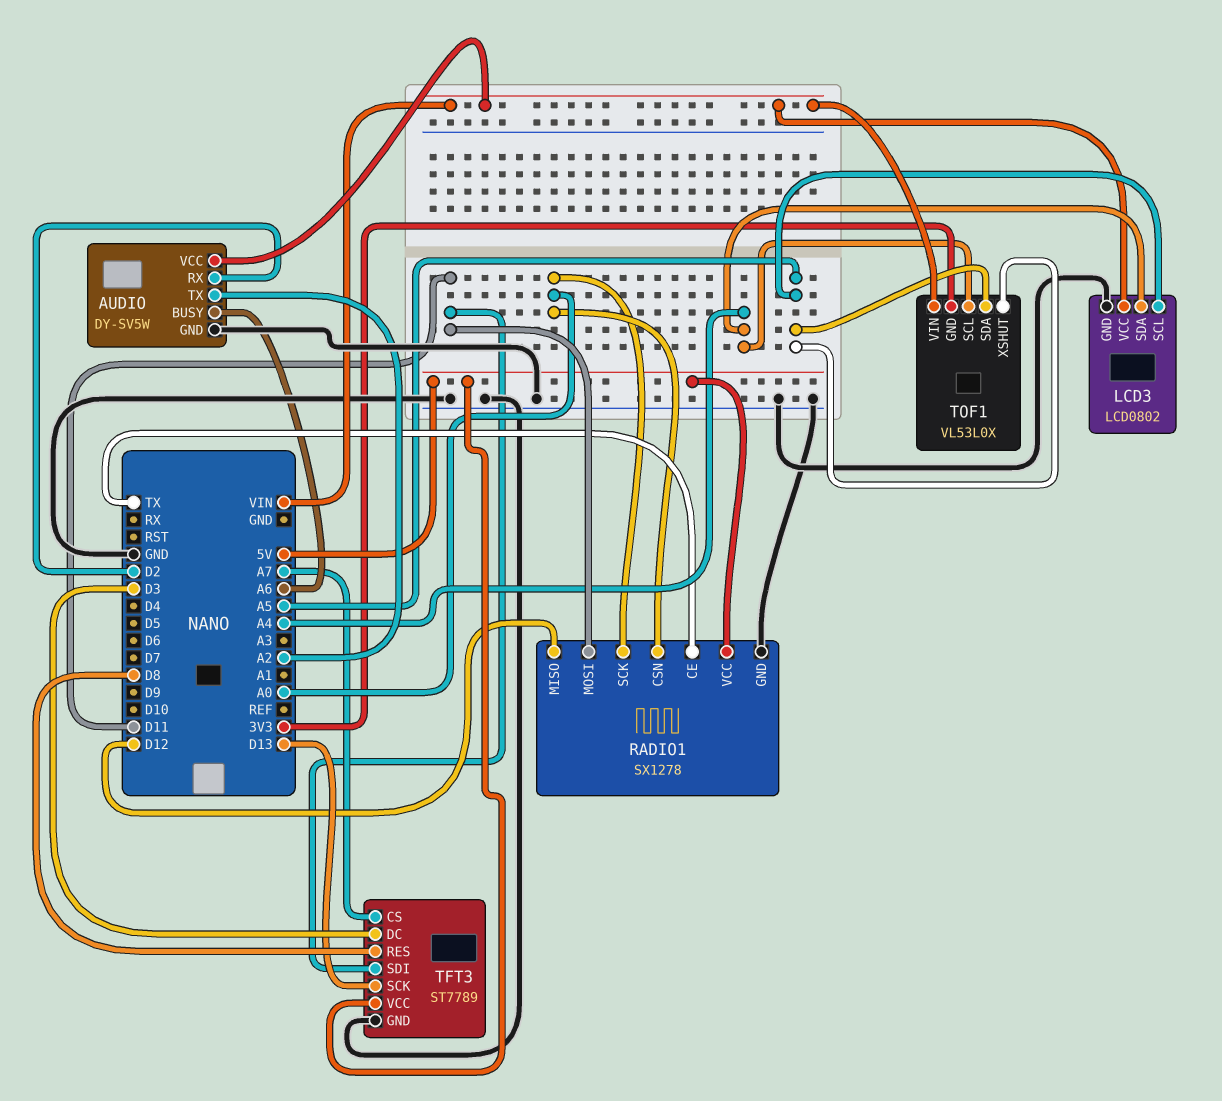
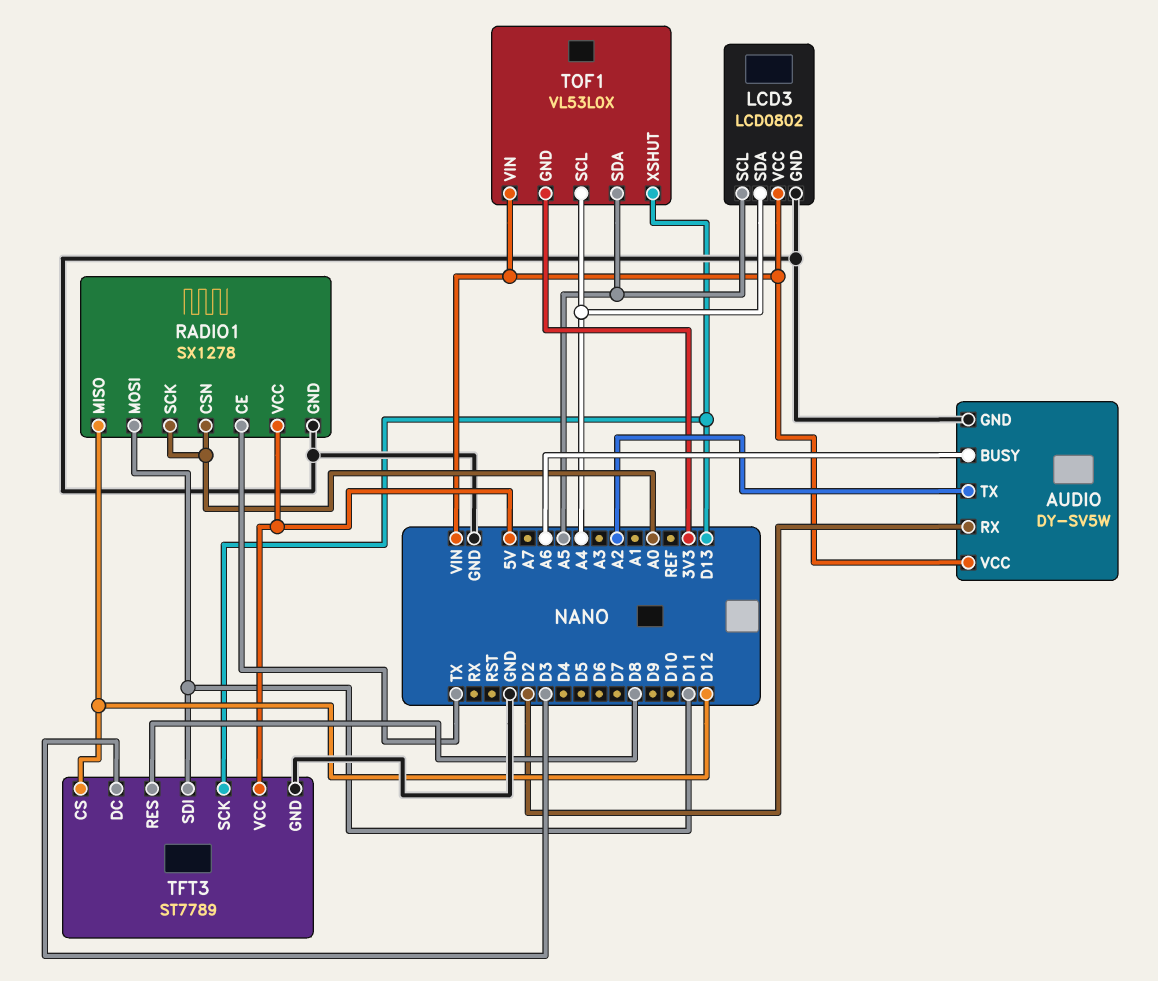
TFT3 pin CS: A7 -> D12
TOF1 pin XSHUT: A5 -> D13

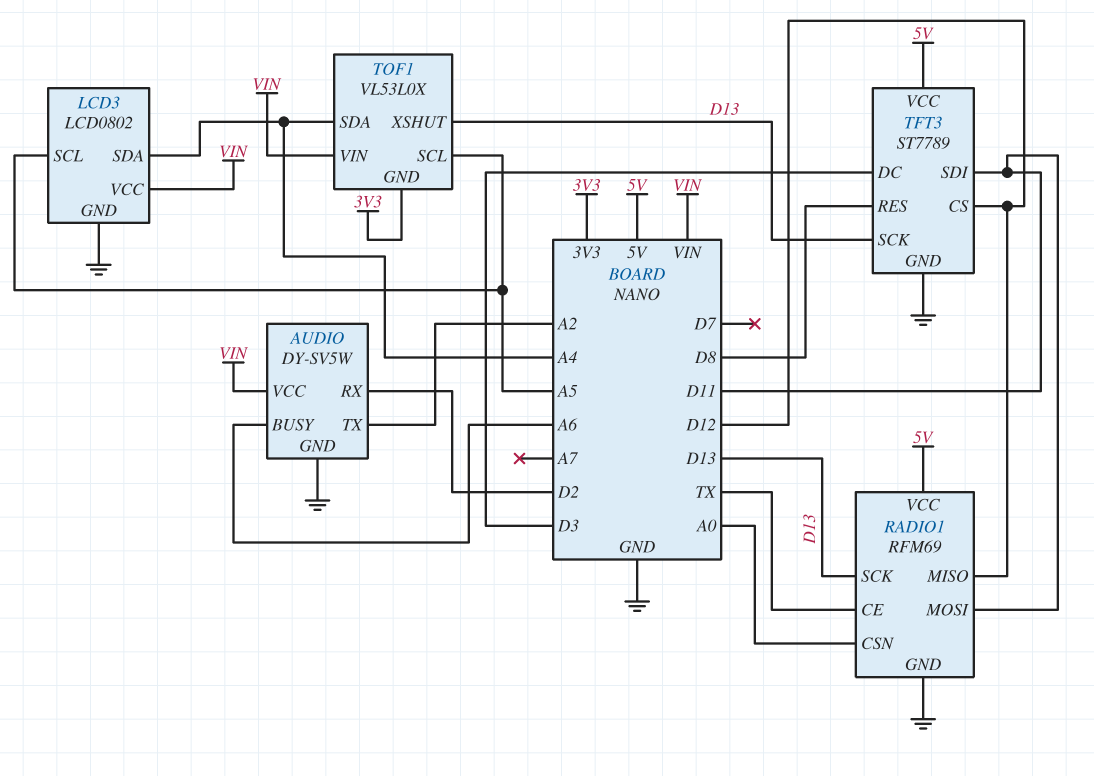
RADIO1: SX1278 -> RFM69
RADIO1 pin SCK: A0 -> D13
TOF1 pin SCL: A4 -> A5
TOF1 pin SDA: A5 -> A4

